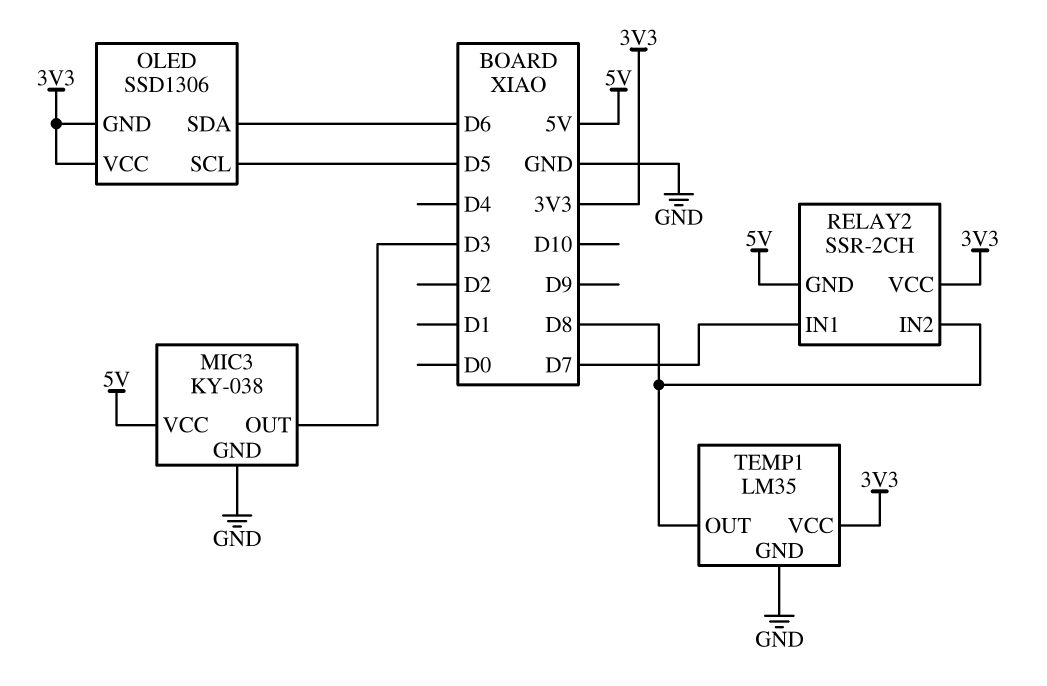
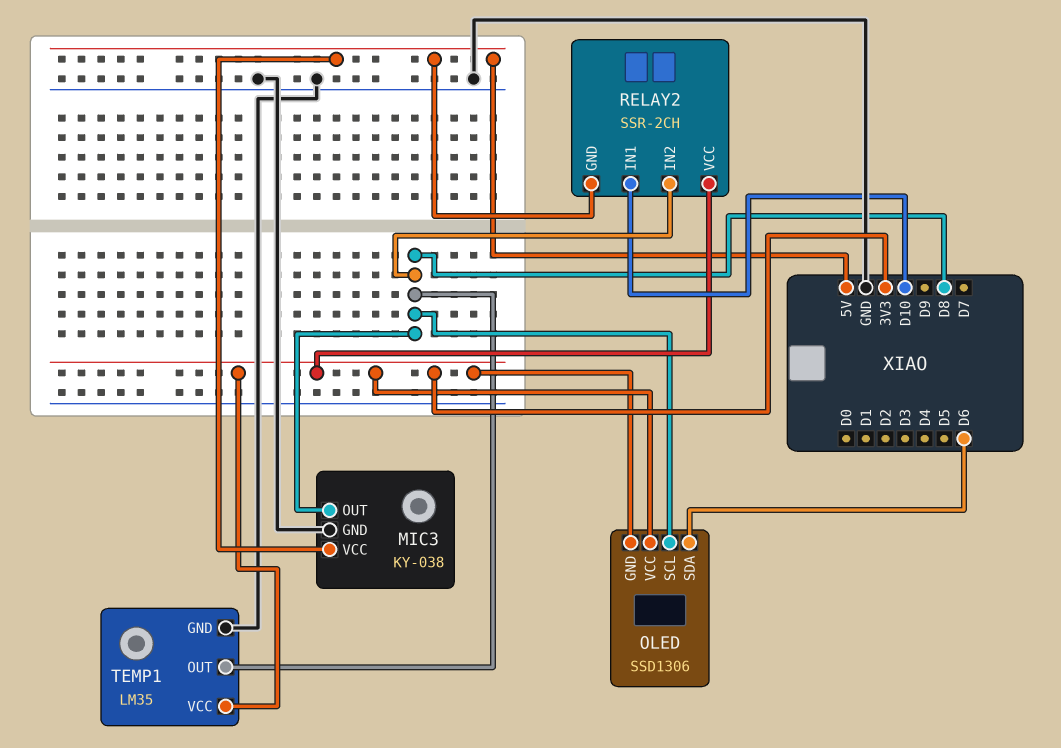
MIC3 pin OUT: D3 -> D8
OLED pin SCL: D5 -> D8
RELAY2 pin IN1: D7 -> D10

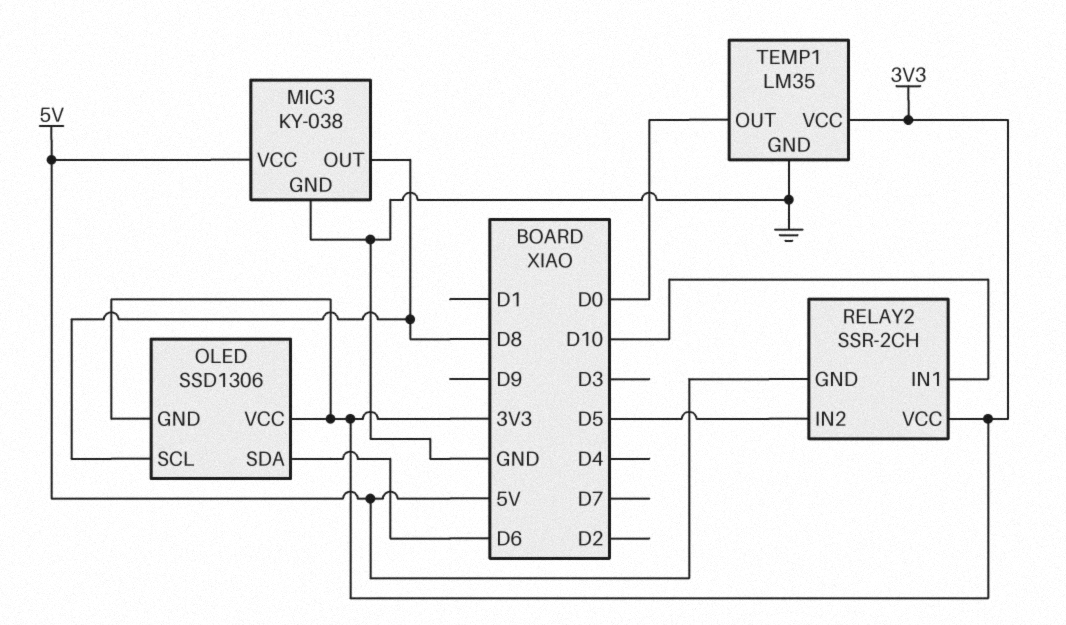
RELAY2 pin IN2: D8 -> D5
TEMP1 pin OUT: D8 -> D0

